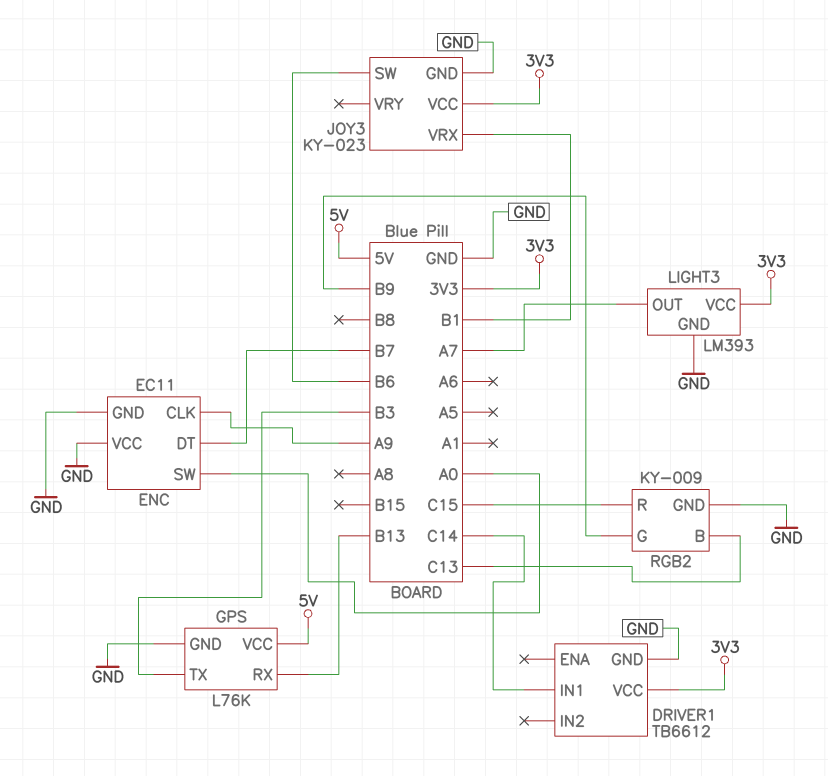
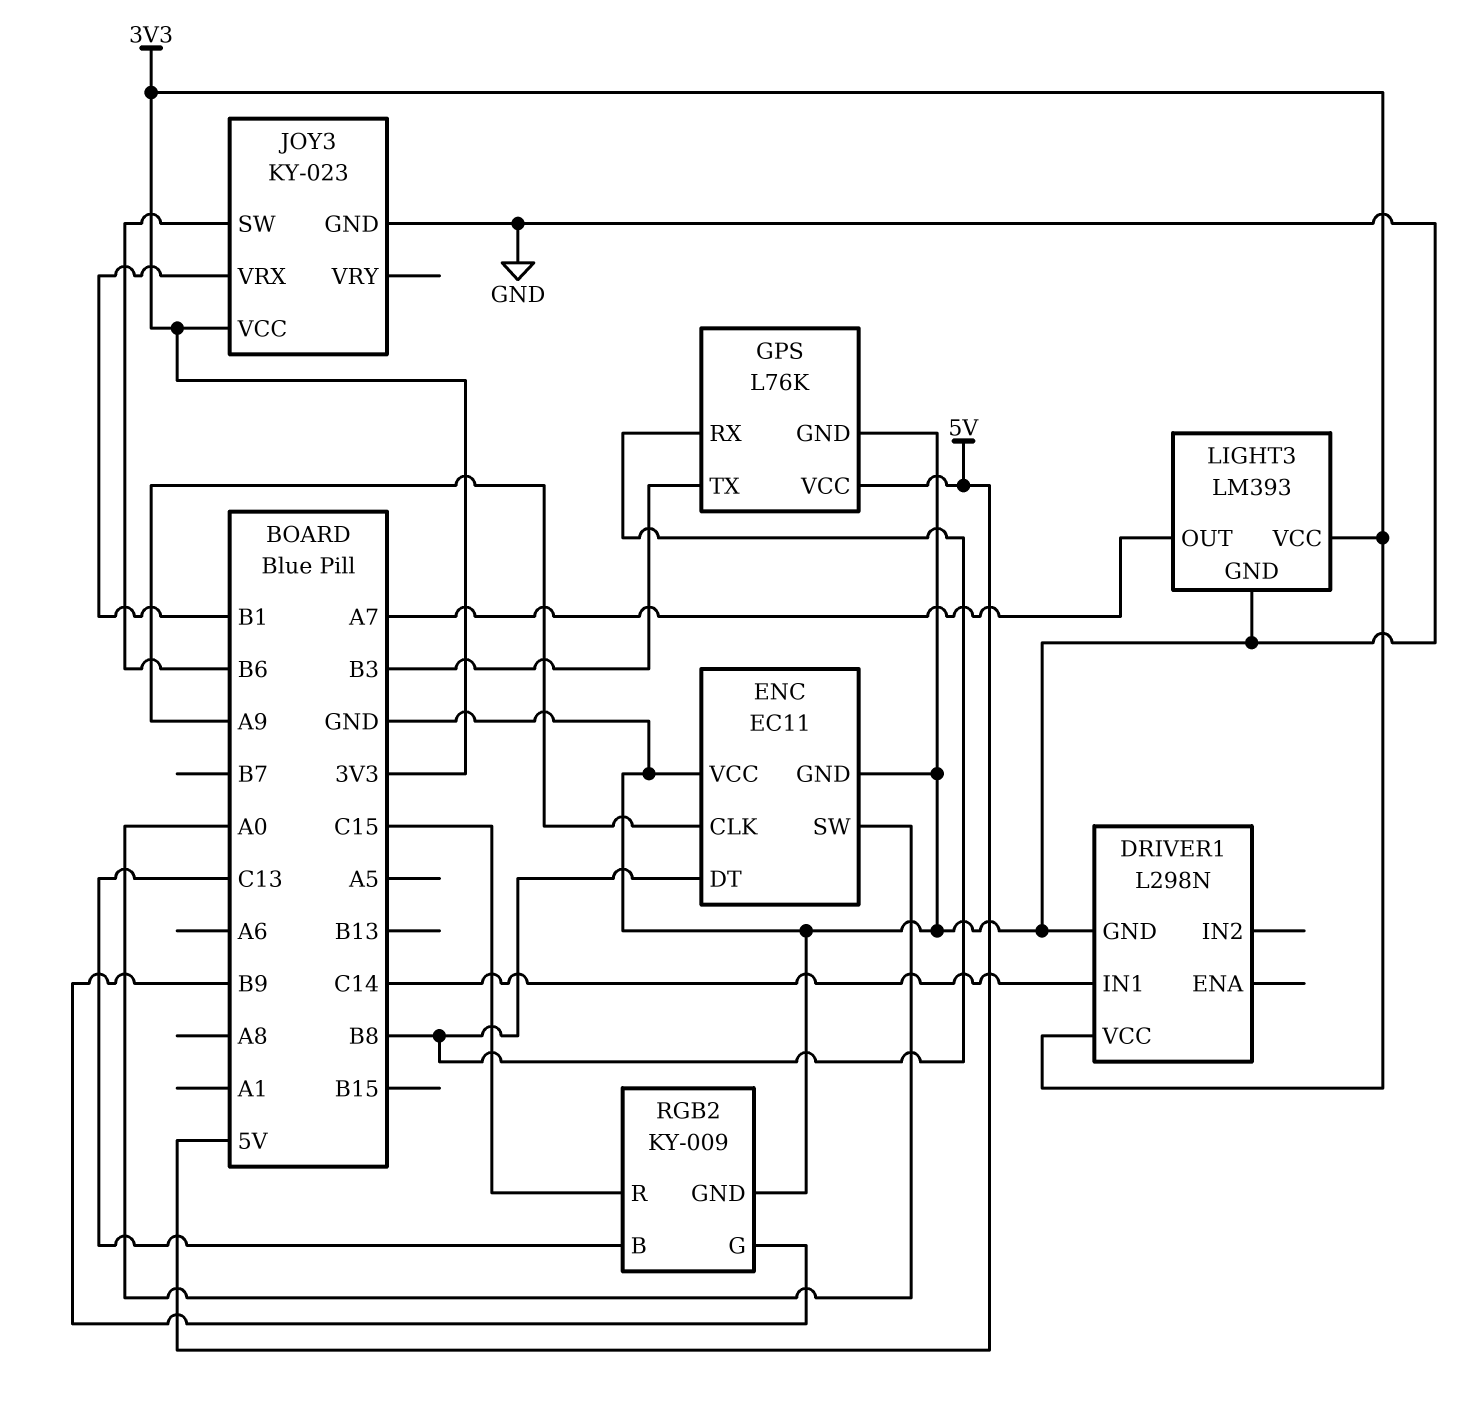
DRIVER1: TB6612 -> L298N
ENC pin DT: B7 -> B8
GPS pin RX: B13 -> B8

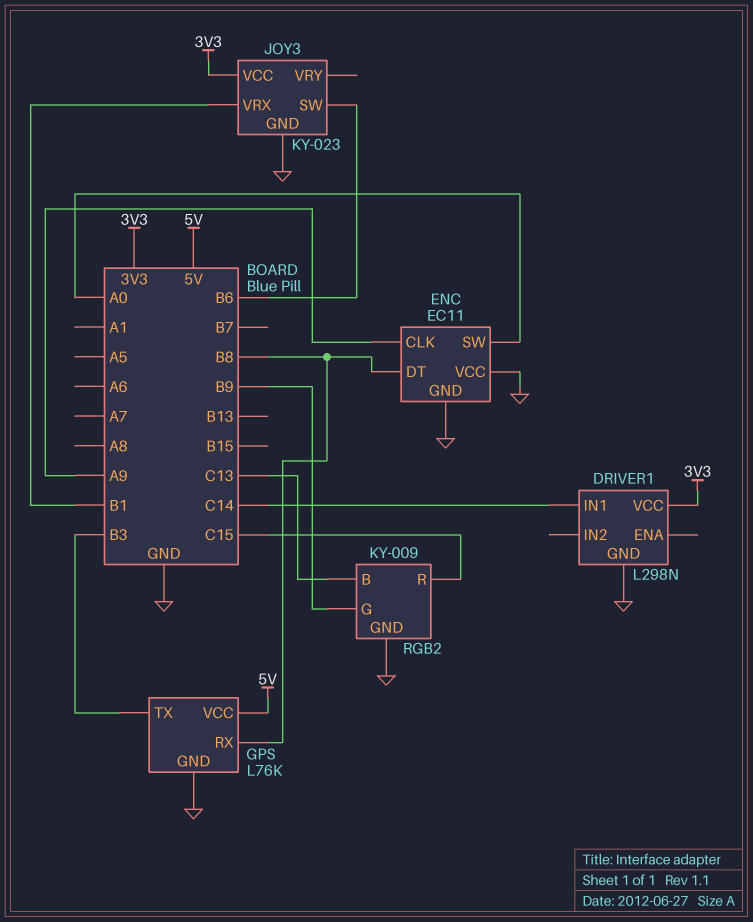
LIGHT3: LM393 -> none
LIGHT3 pin GND: GND -> none
LIGHT3 pin OUT: A7 -> none
LIGHT3 pin VCC: 3V3 -> none

